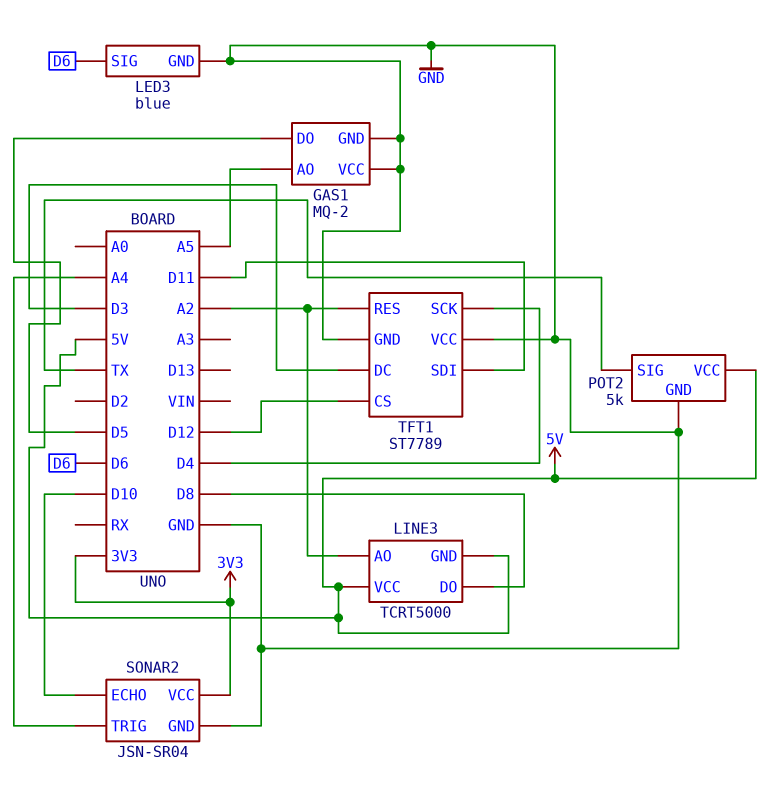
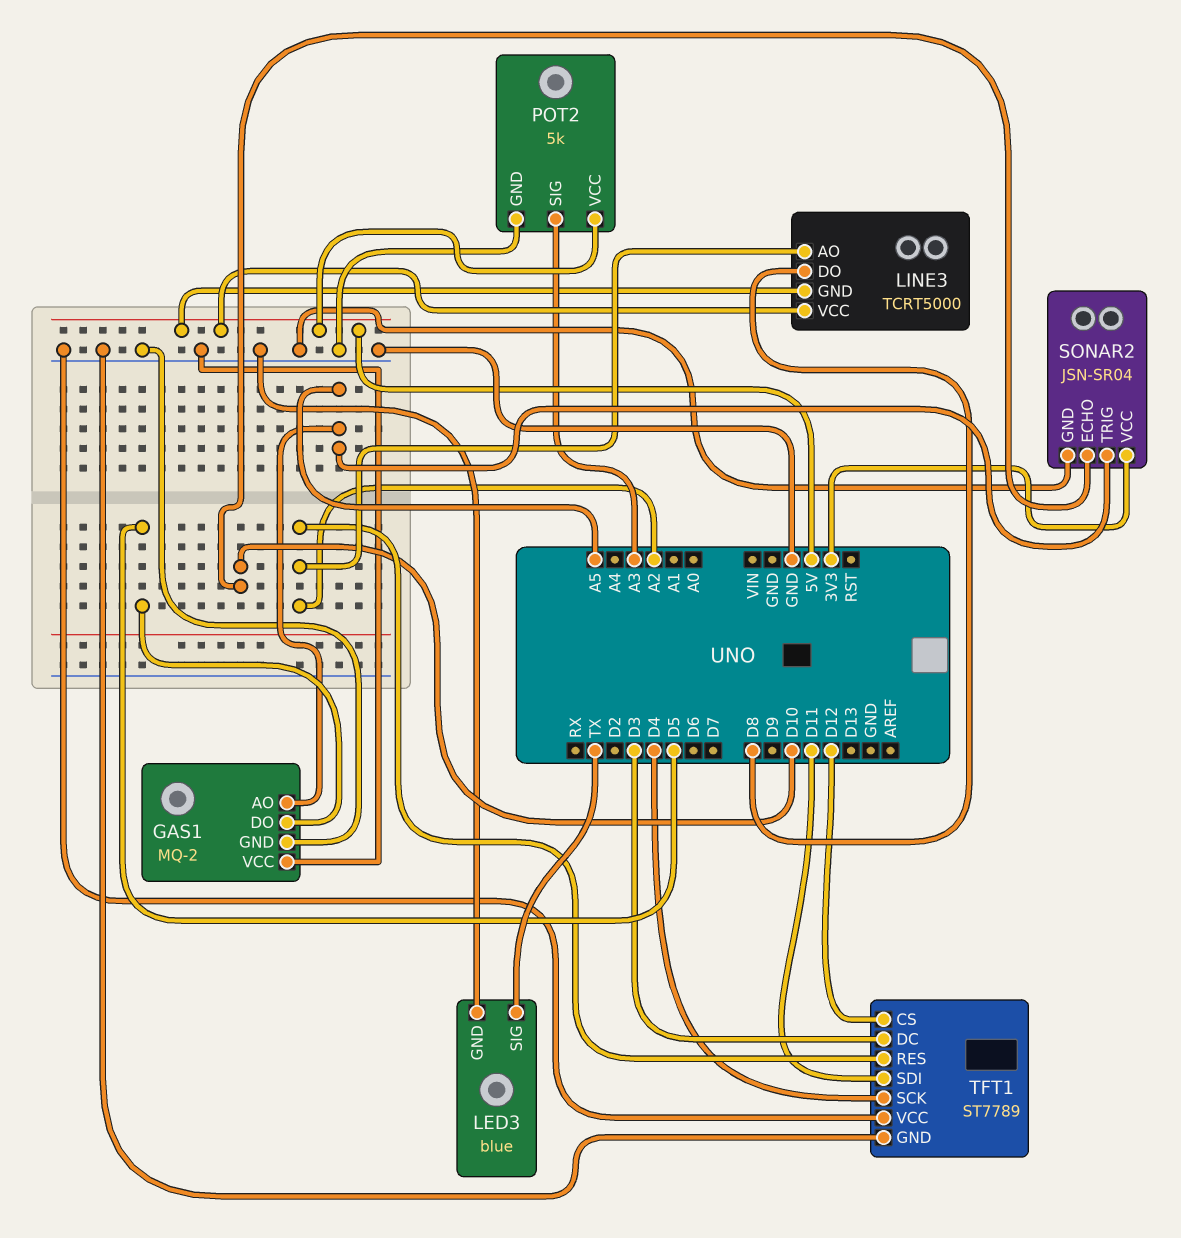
LED3 pin SIG: D6 -> TX
POT2 pin SIG: TX -> A3
SONAR2 pin TRIG: A4 -> A5

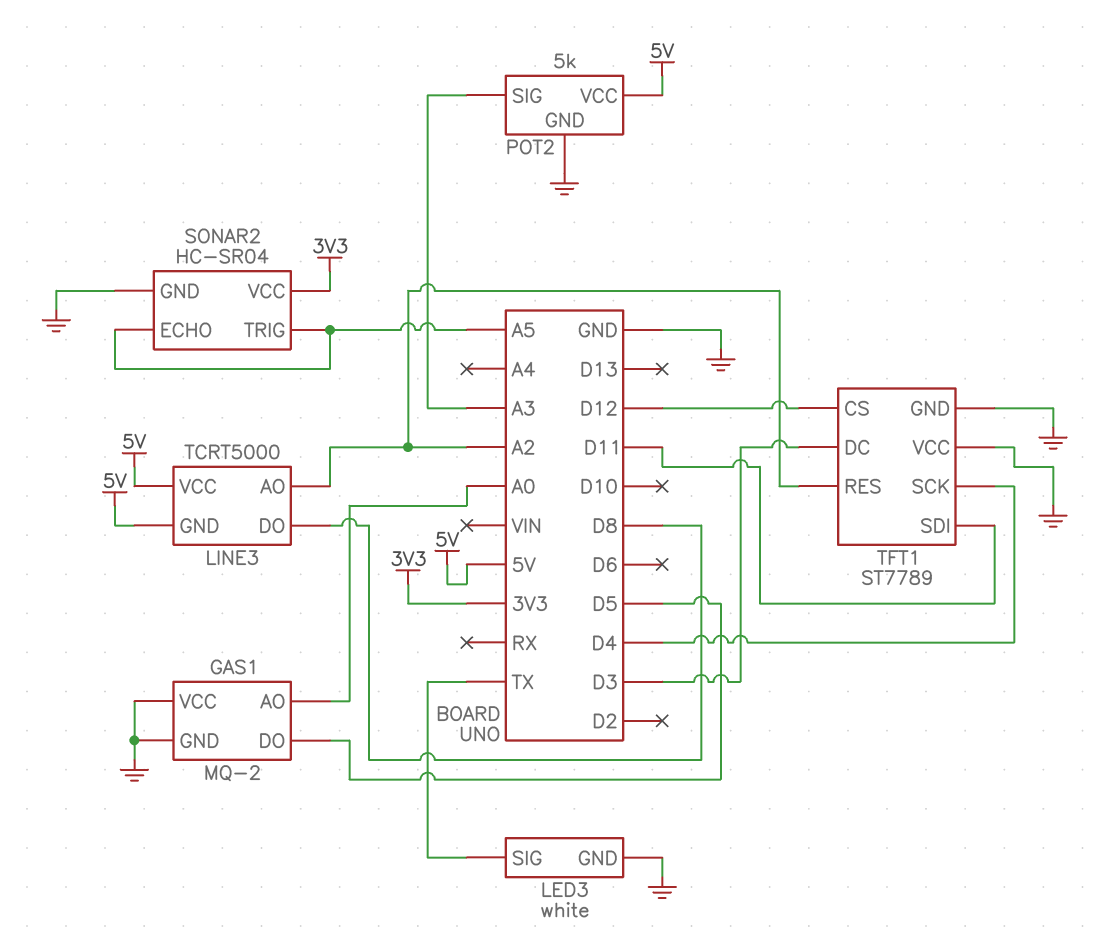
GAS1 pin AO: A5 -> A0
LED3: blue -> white
SONAR2: JSN-SR04 -> HC-SR04
SONAR2 pin ECHO: D10 -> A5

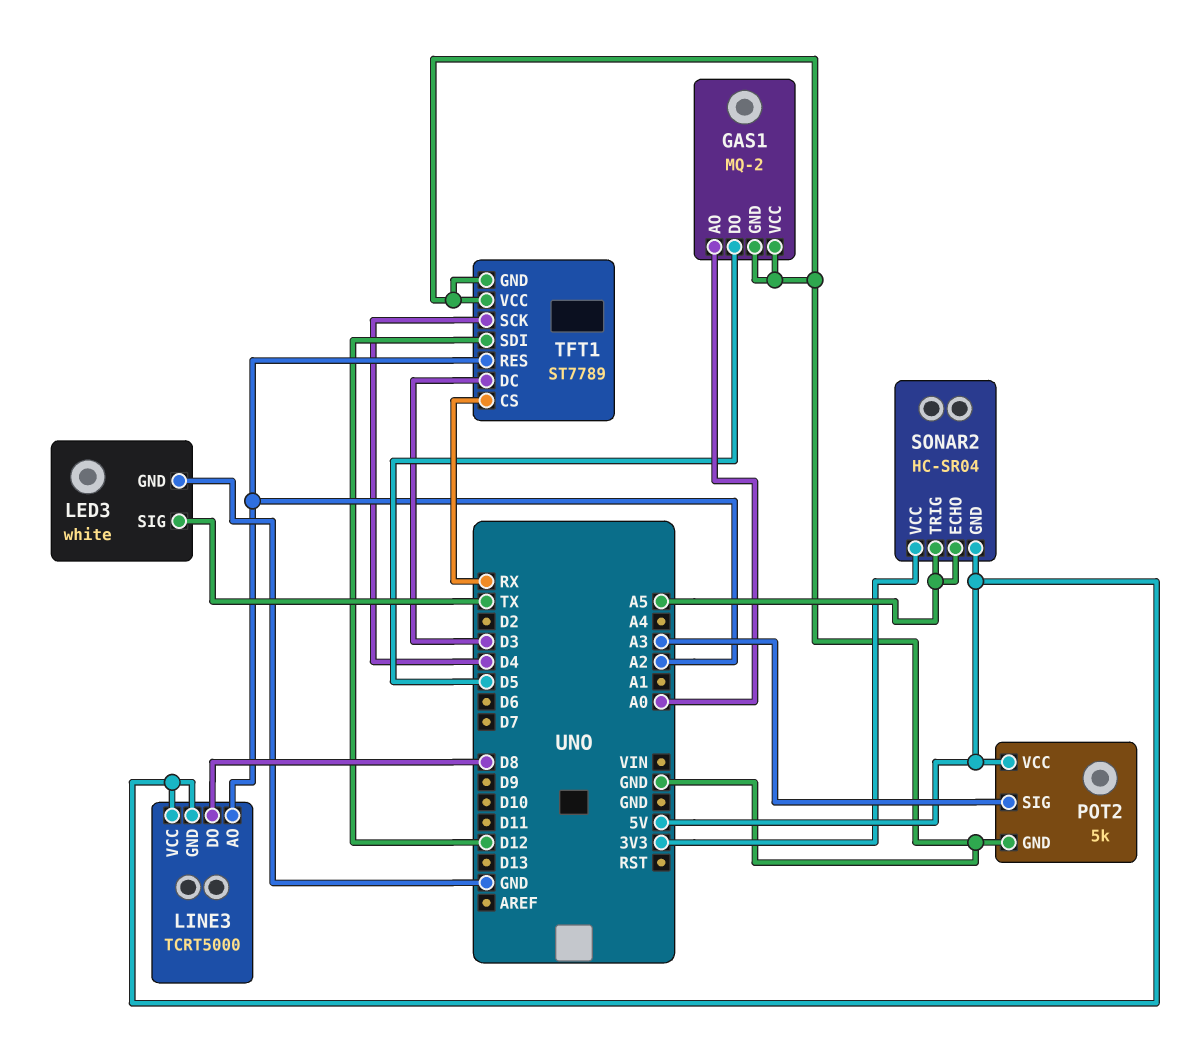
SONAR2 pin GND: GND -> 5V
TFT1 pin CS: D12 -> RX
TFT1 pin SDI: D11 -> D12

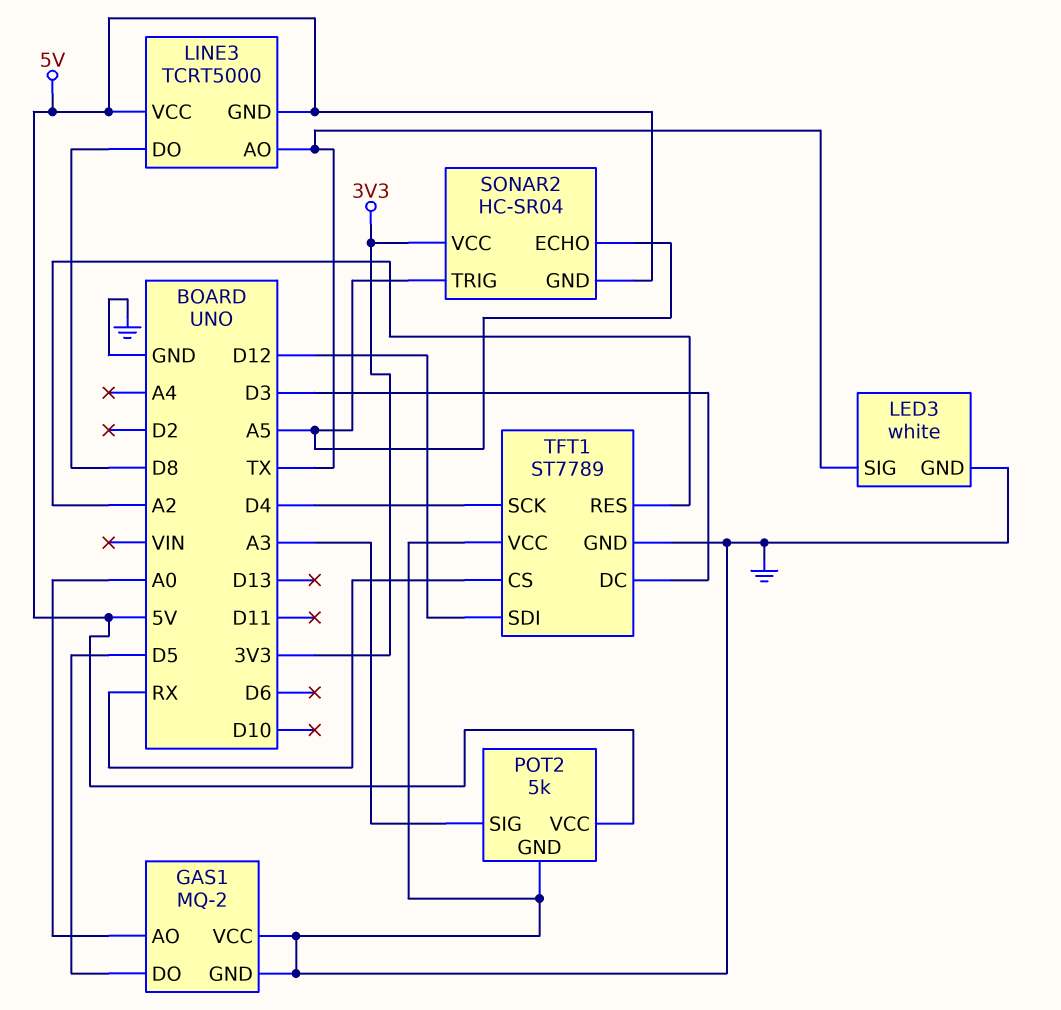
LINE3 pin AO: A2 -> TX

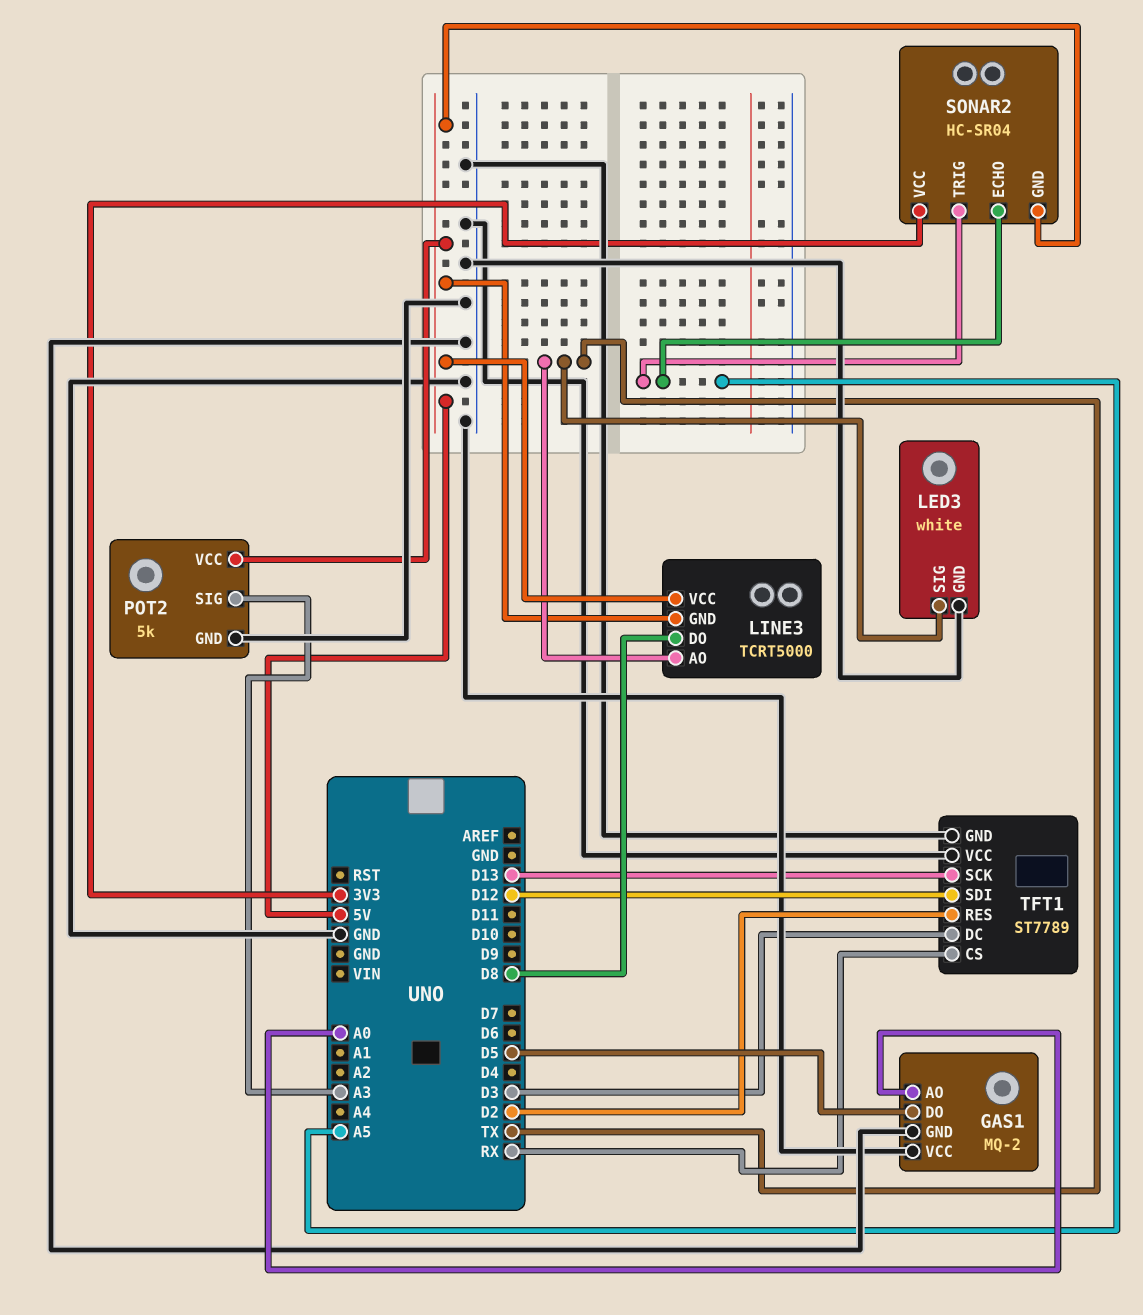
TFT1 pin RES: A2 -> D2
TFT1 pin SCK: D4 -> D13

